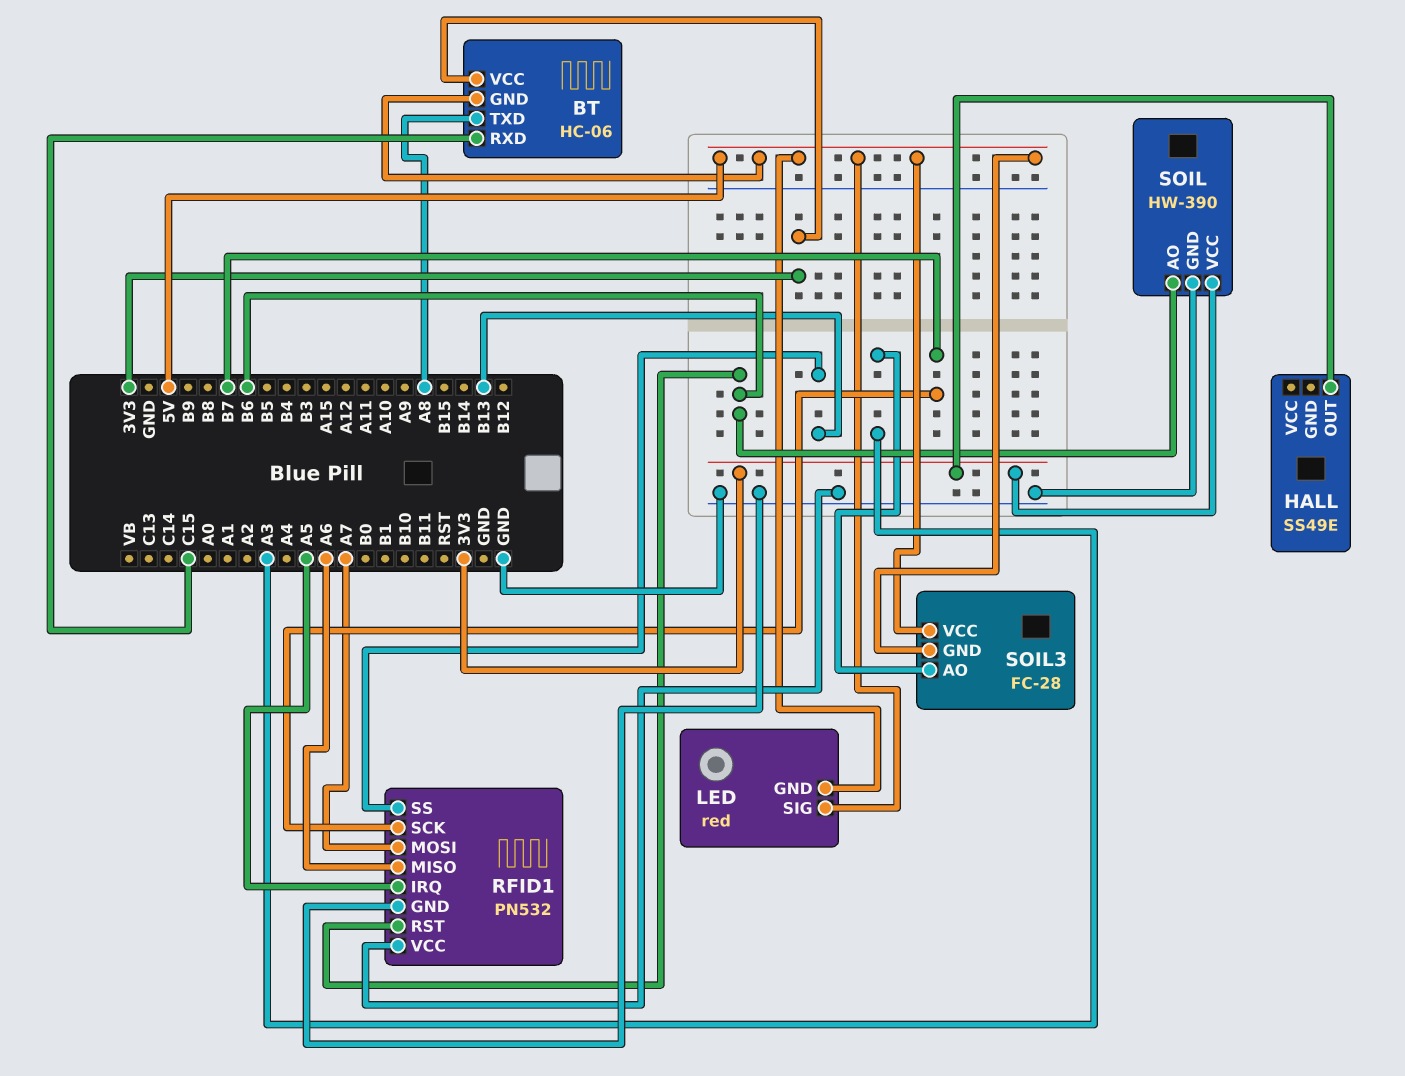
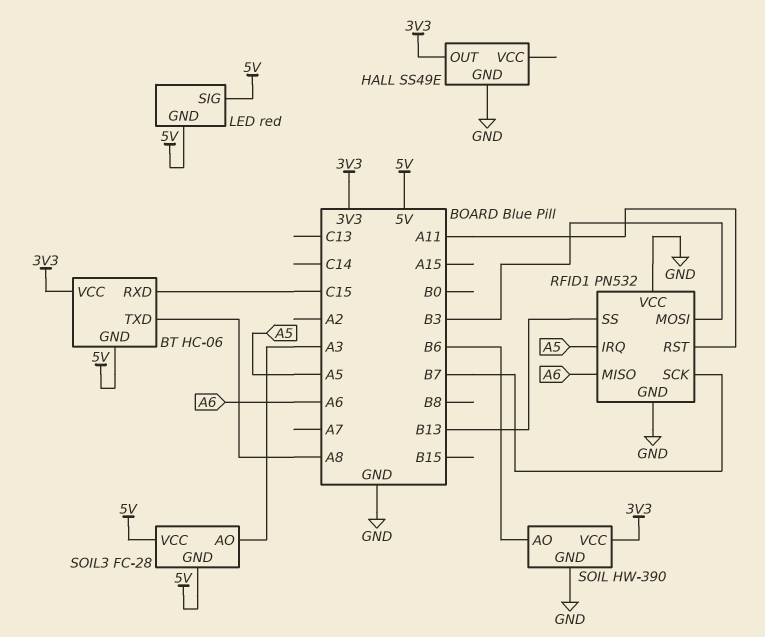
HALL pin GND: none -> GND
RFID1 pin MOSI: A7 -> B3
RFID1 pin RST: B6 -> A11

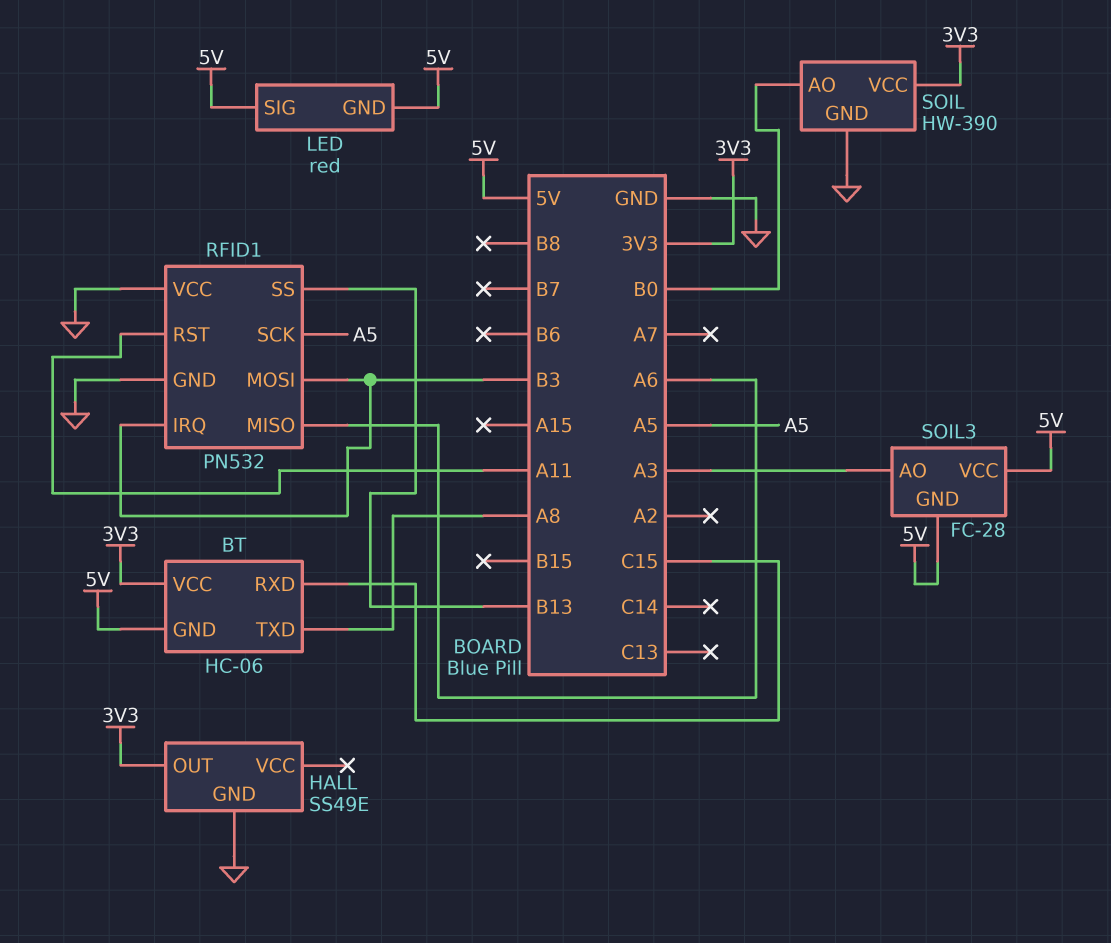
RFID1 pin IRQ: A5 -> B3
RFID1 pin SCK: B7 -> A5
SOIL pin AO: B6 -> B0

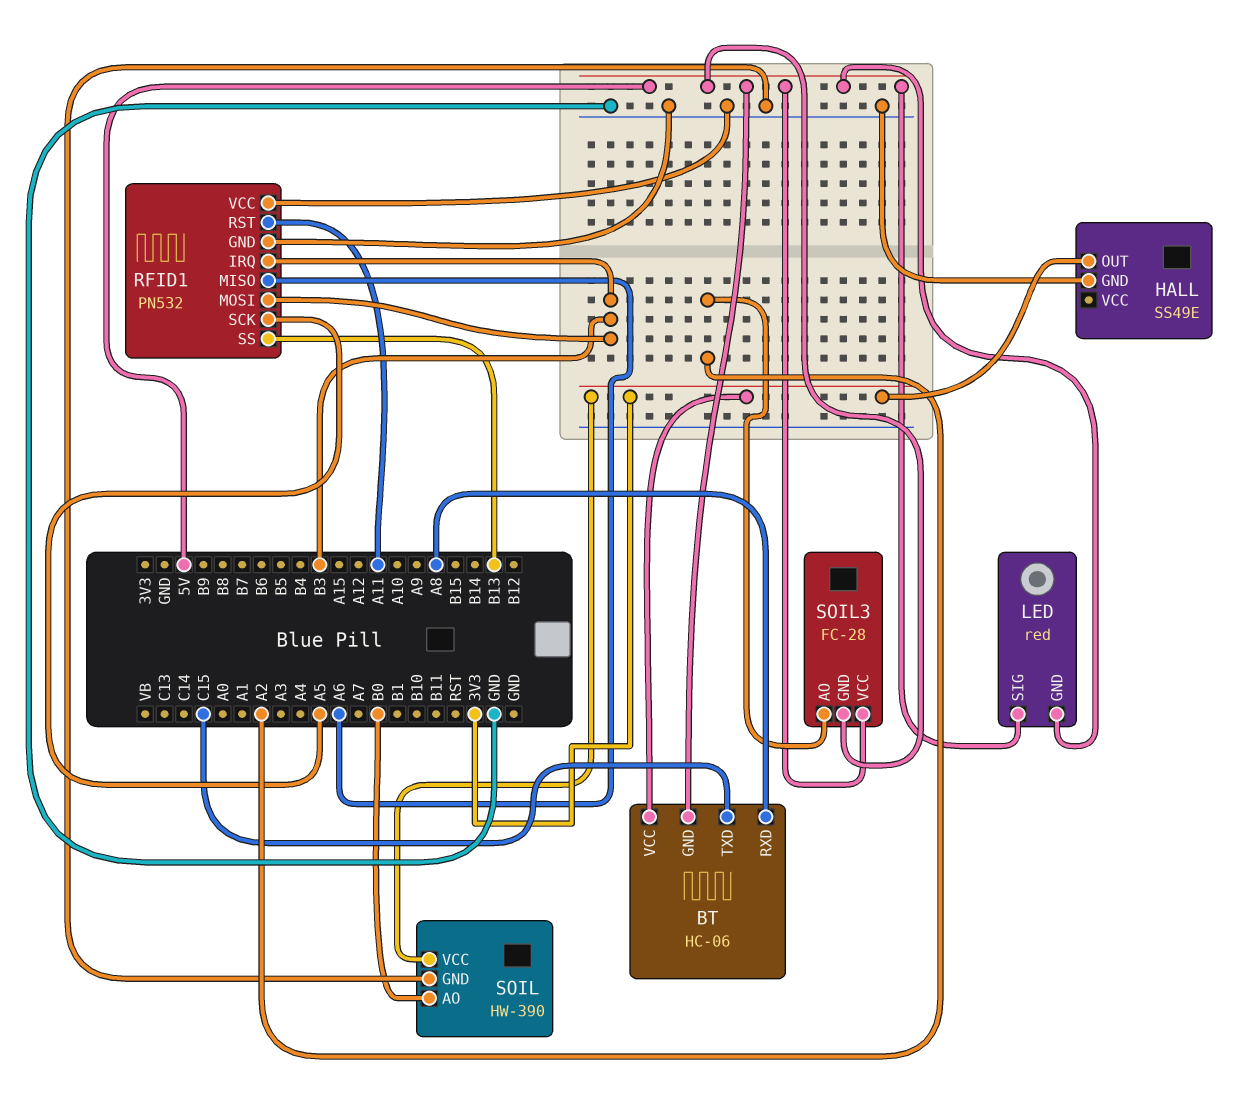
BT pin RXD: C15 -> A8
BT pin TXD: A8 -> C15
SOIL3 pin AO: A3 -> A2

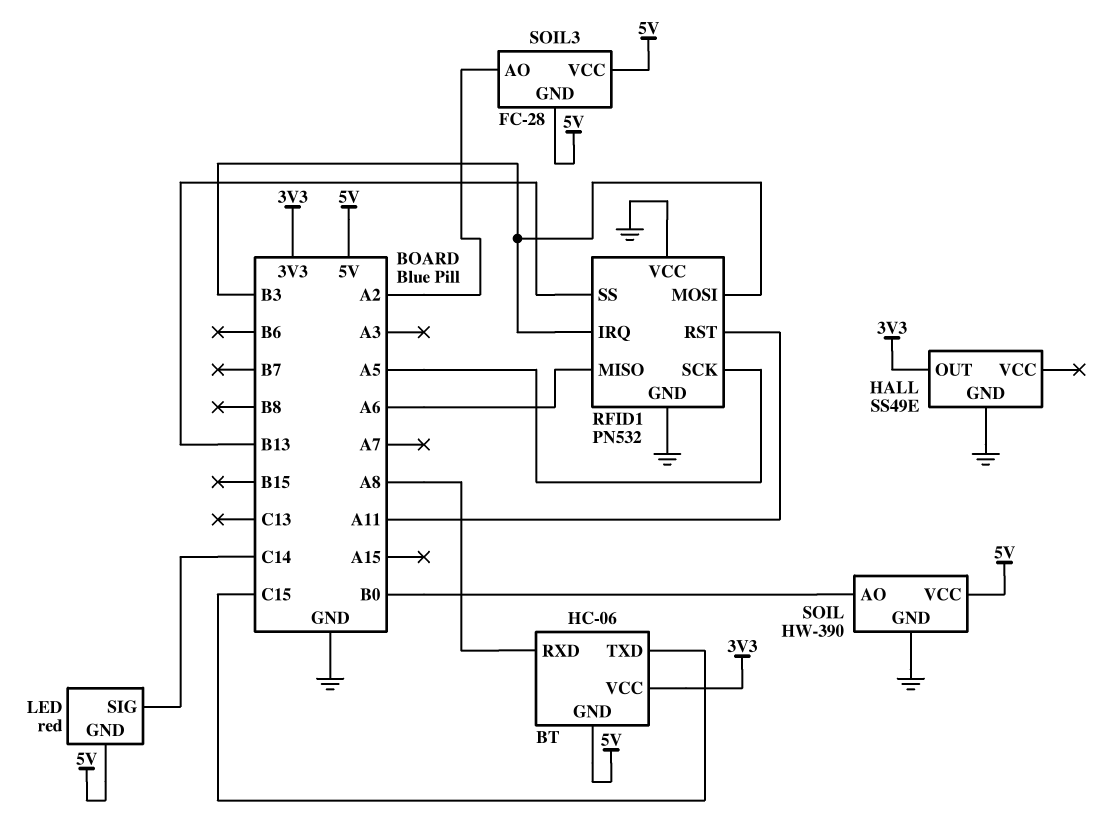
LED pin SIG: 5V -> C14
SOIL pin VCC: 3V3 -> 5V

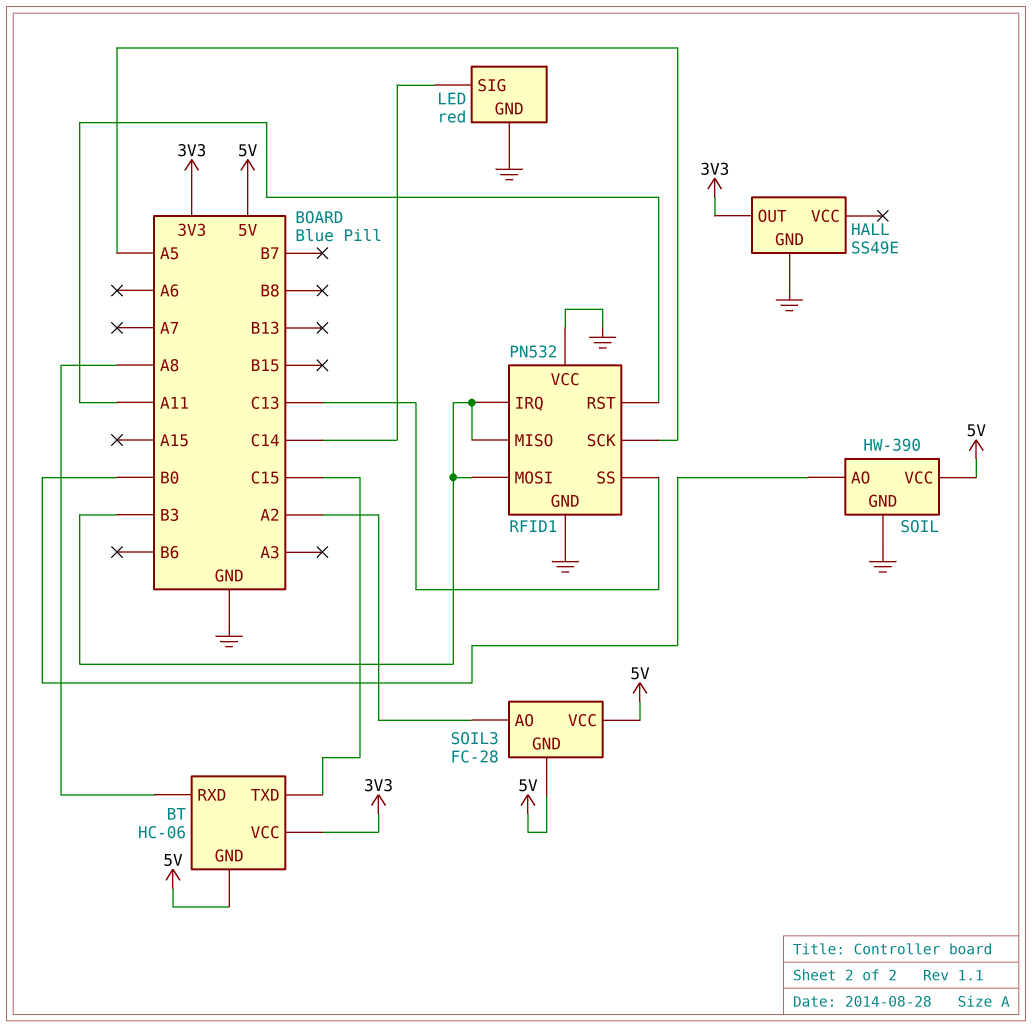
LED pin GND: 5V -> GND
RFID1 pin MISO: A6 -> B3
RFID1 pin SS: B13 -> C13

